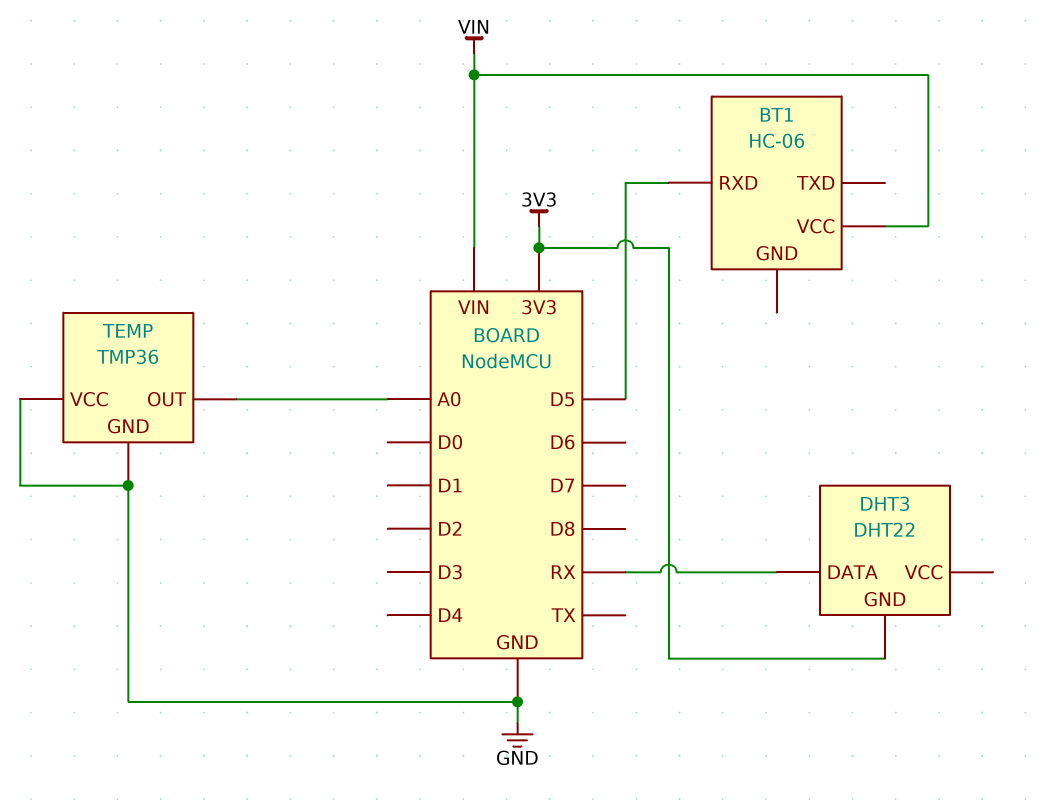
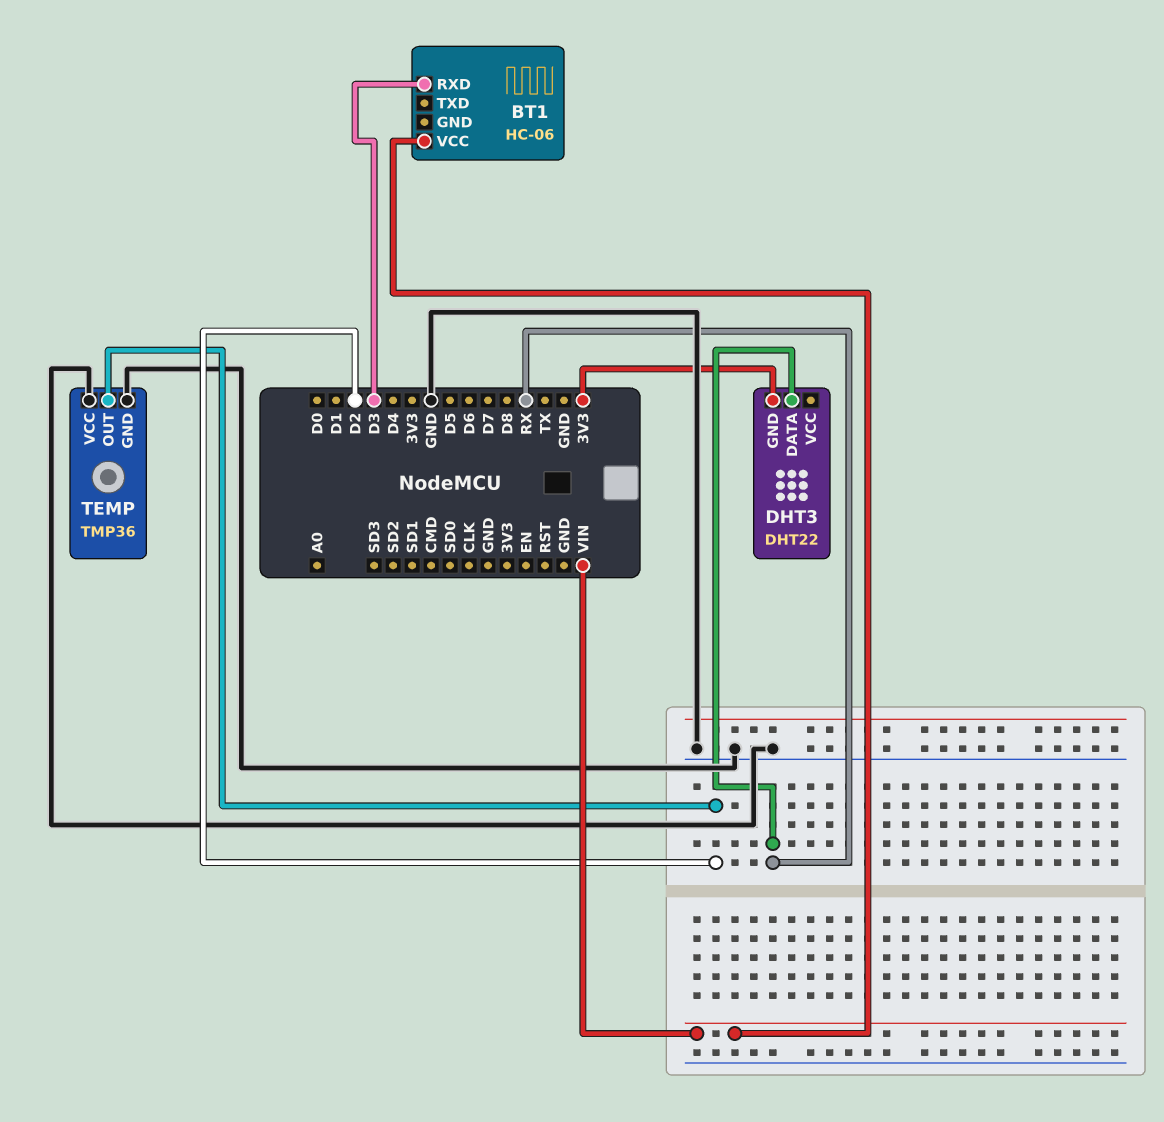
BT1 pin RXD: D5 -> D3
TEMP pin OUT: A0 -> D2

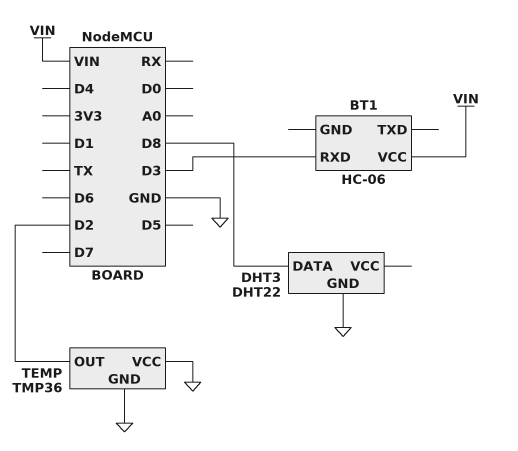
DHT3 pin DATA: RX -> D8
DHT3 pin GND: 3V3 -> GND

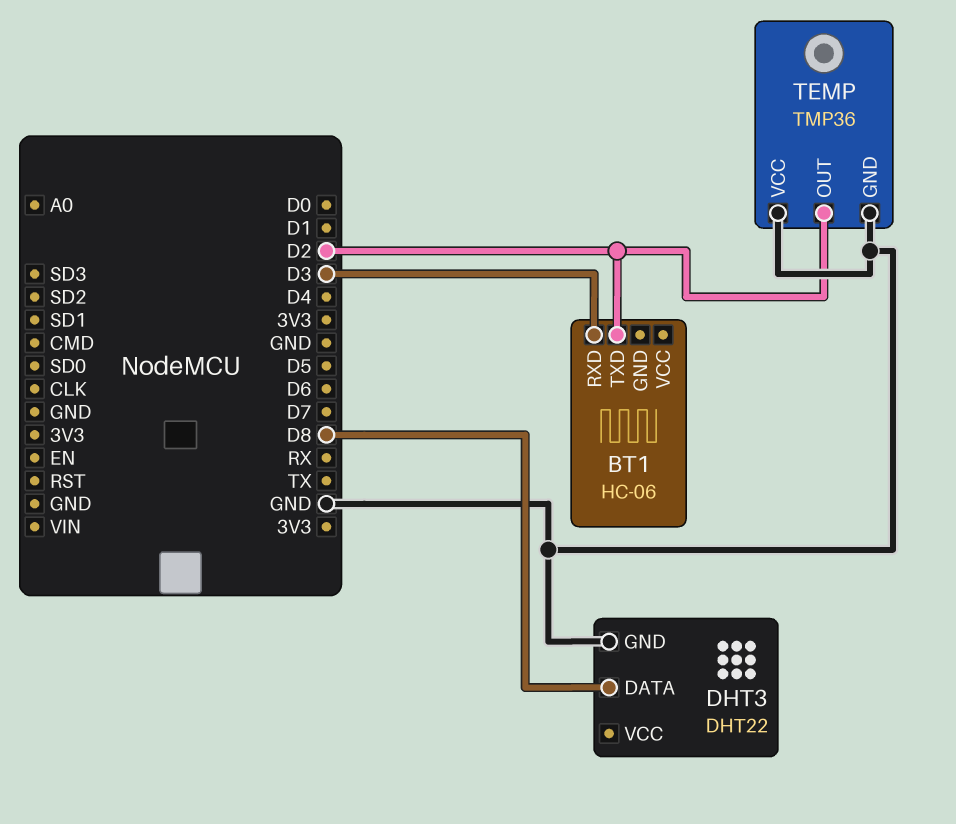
BT1 pin TXD: none -> D2
BT1 pin VCC: VIN -> none

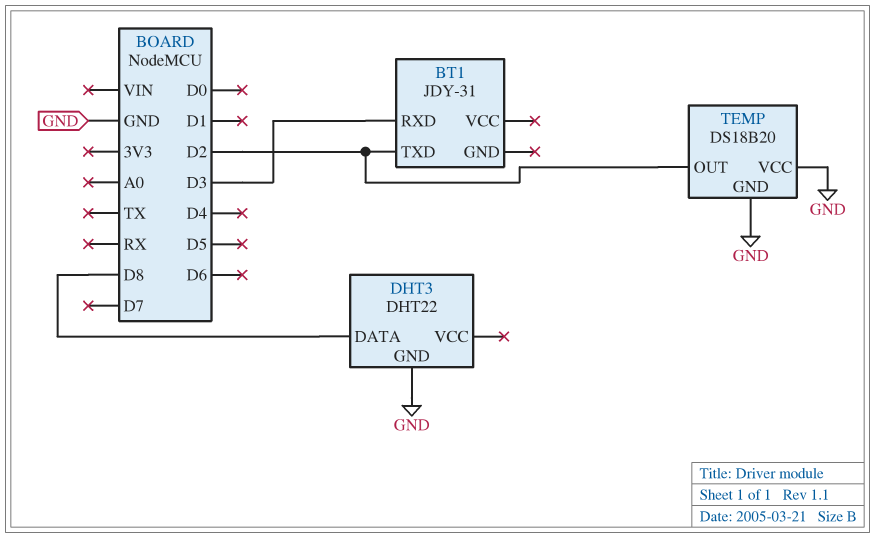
BT1: HC-06 -> JDY-31
TEMP: TMP36 -> DS18B20

